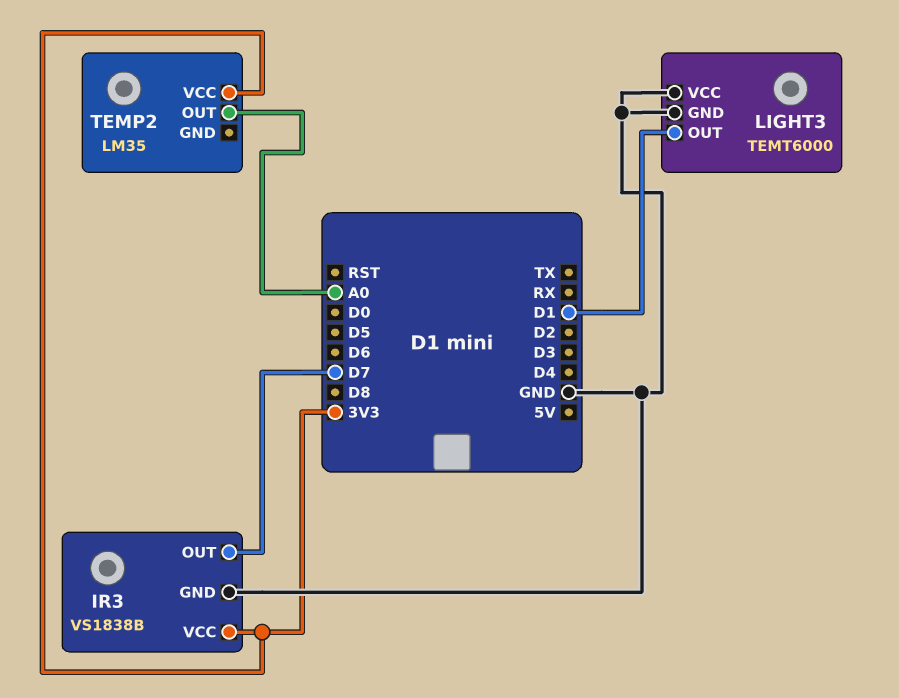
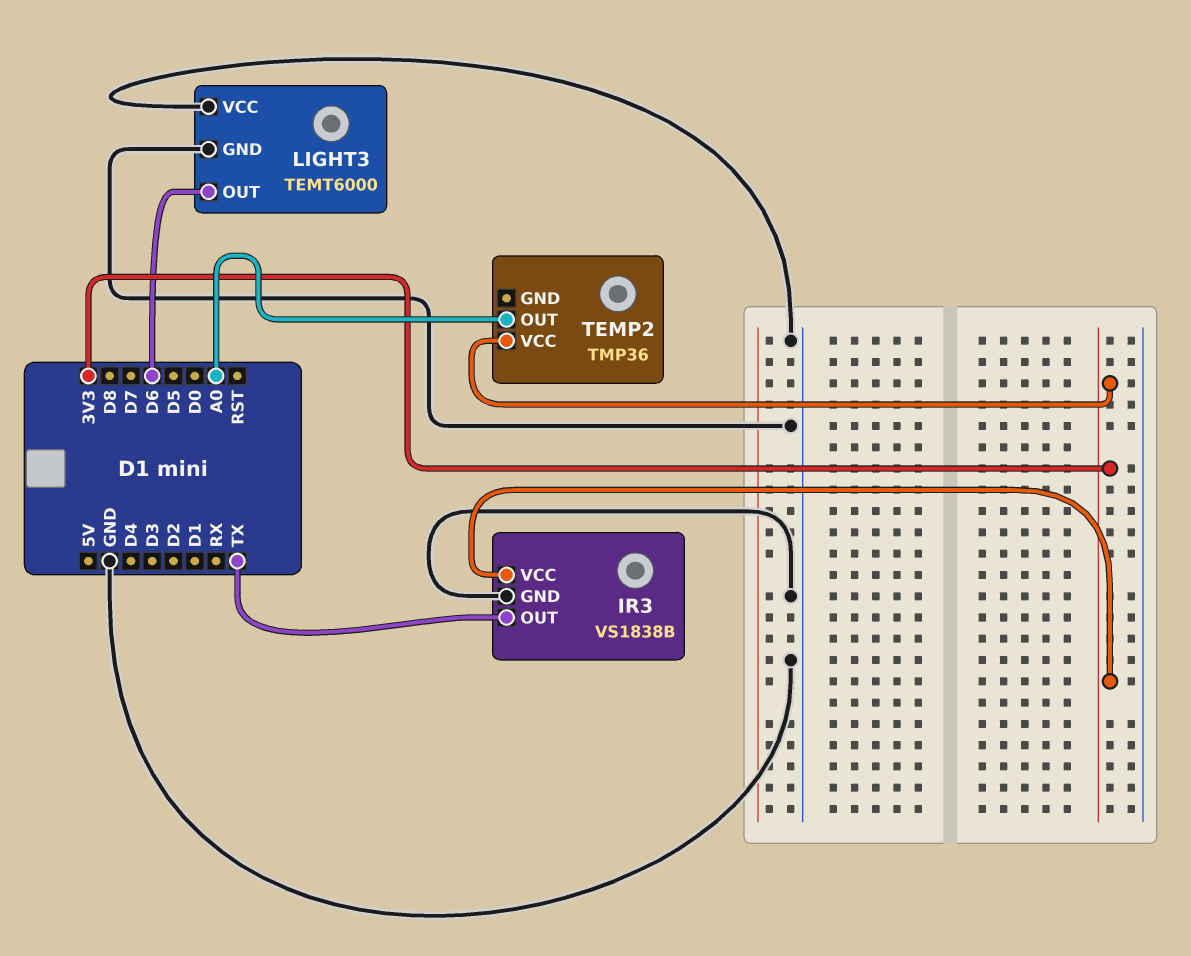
IR3 pin OUT: D7 -> TX
LIGHT3 pin OUT: D1 -> D6
TEMP2: LM35 -> TMP36

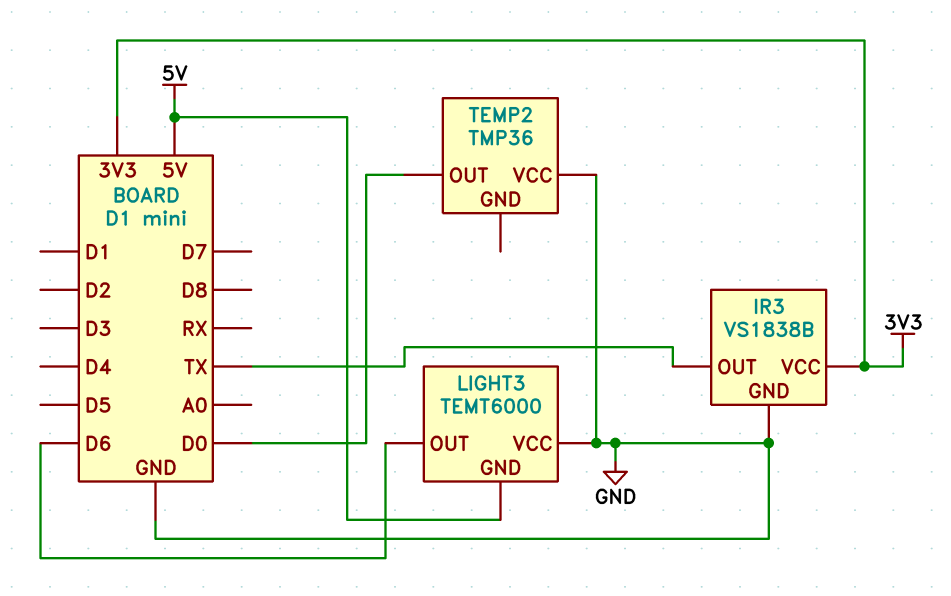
LIGHT3 pin GND: GND -> 5V
TEMP2 pin OUT: A0 -> D0
TEMP2 pin VCC: 3V3 -> GND

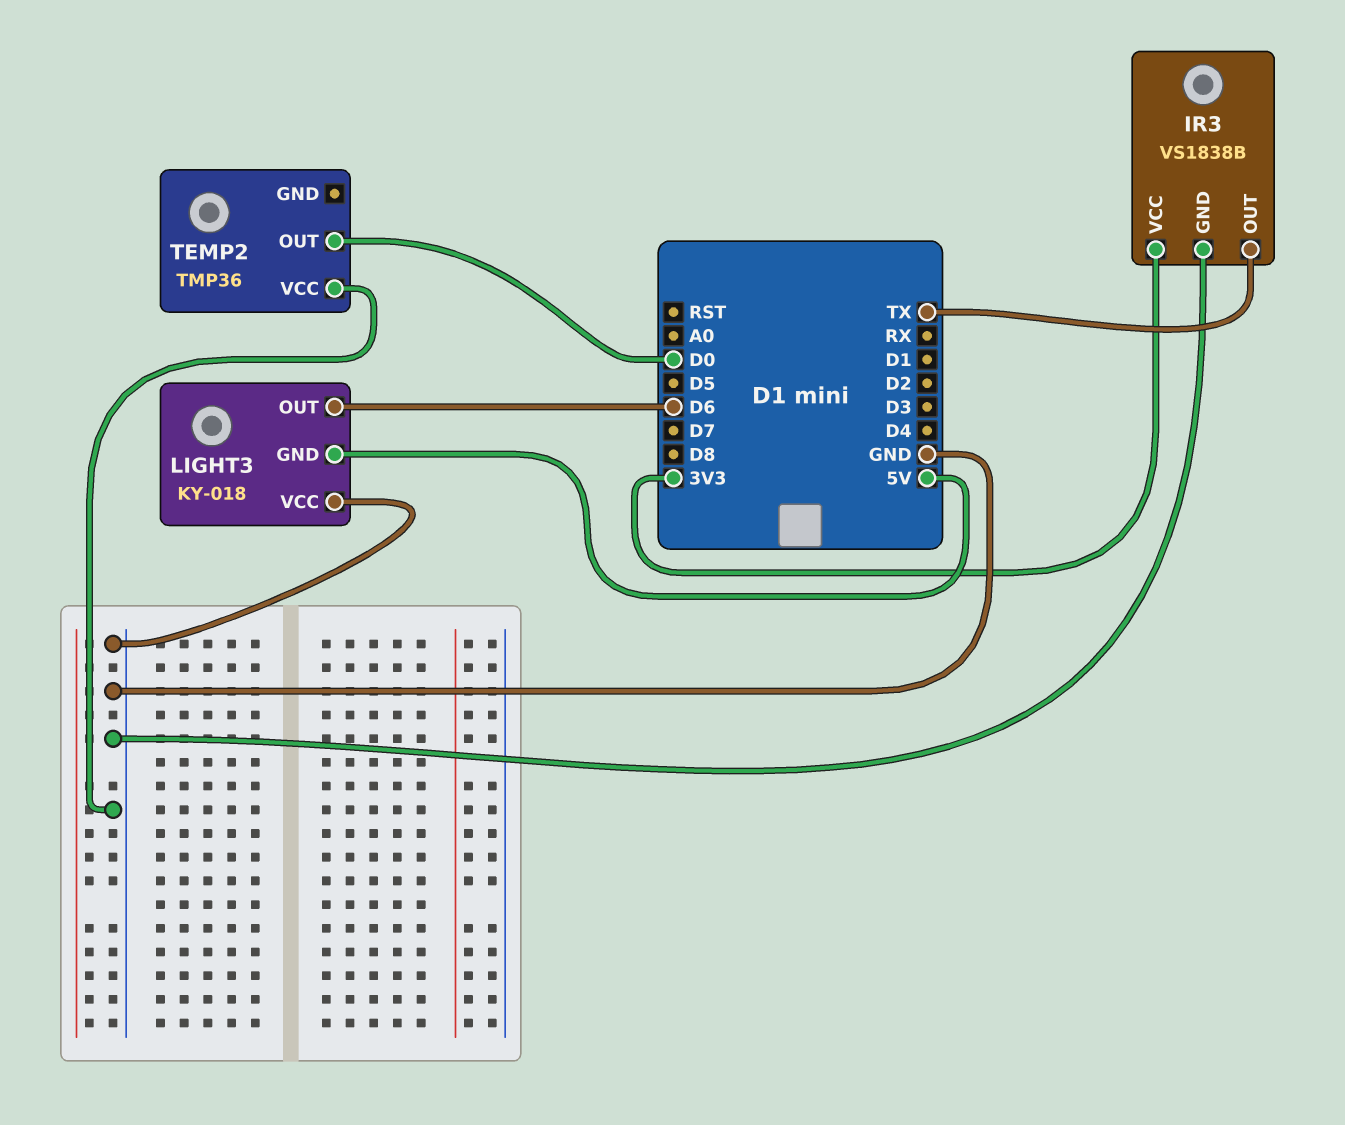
LIGHT3: TEMT6000 -> KY-018

